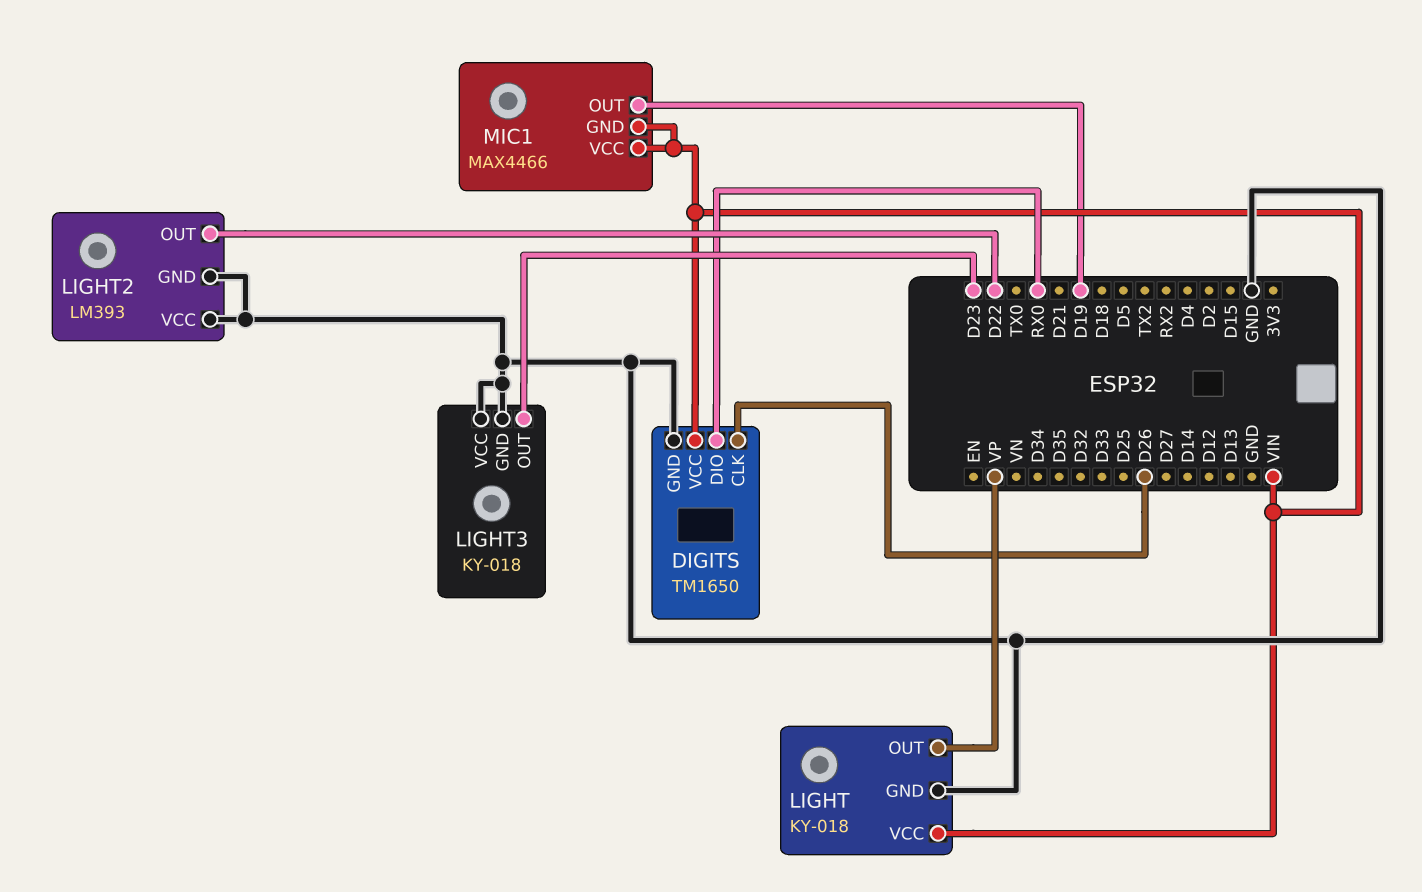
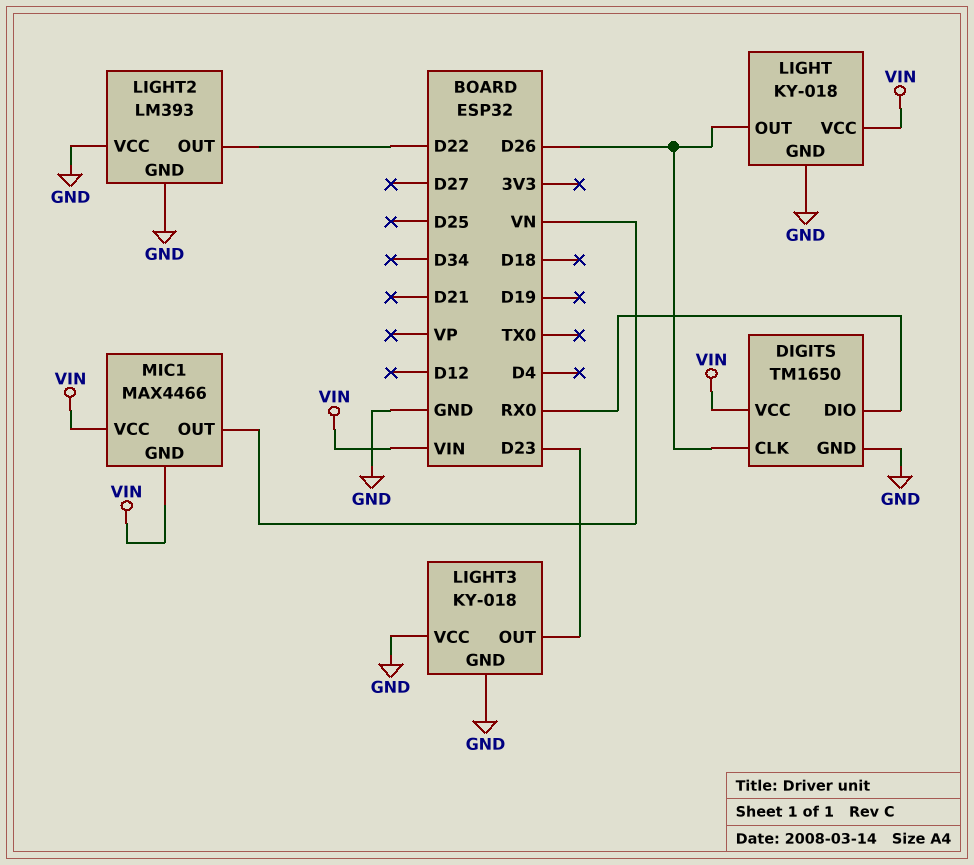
LIGHT pin OUT: VP -> D26
MIC1 pin OUT: D19 -> VN

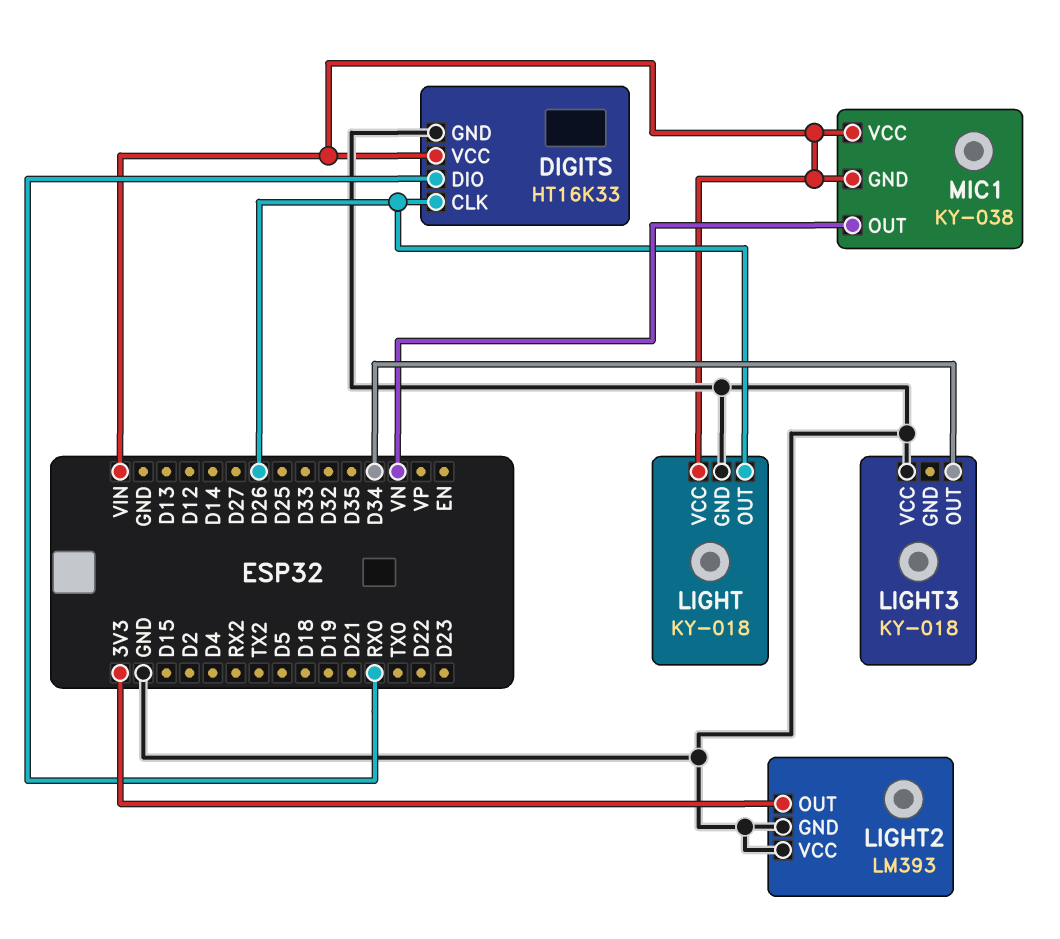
DIGITS: TM1650 -> HT16K33
LIGHT2 pin OUT: D22 -> 3V3
LIGHT3 pin GND: GND -> none
LIGHT3 pin OUT: D23 -> D34
MIC1: MAX4466 -> KY-038

